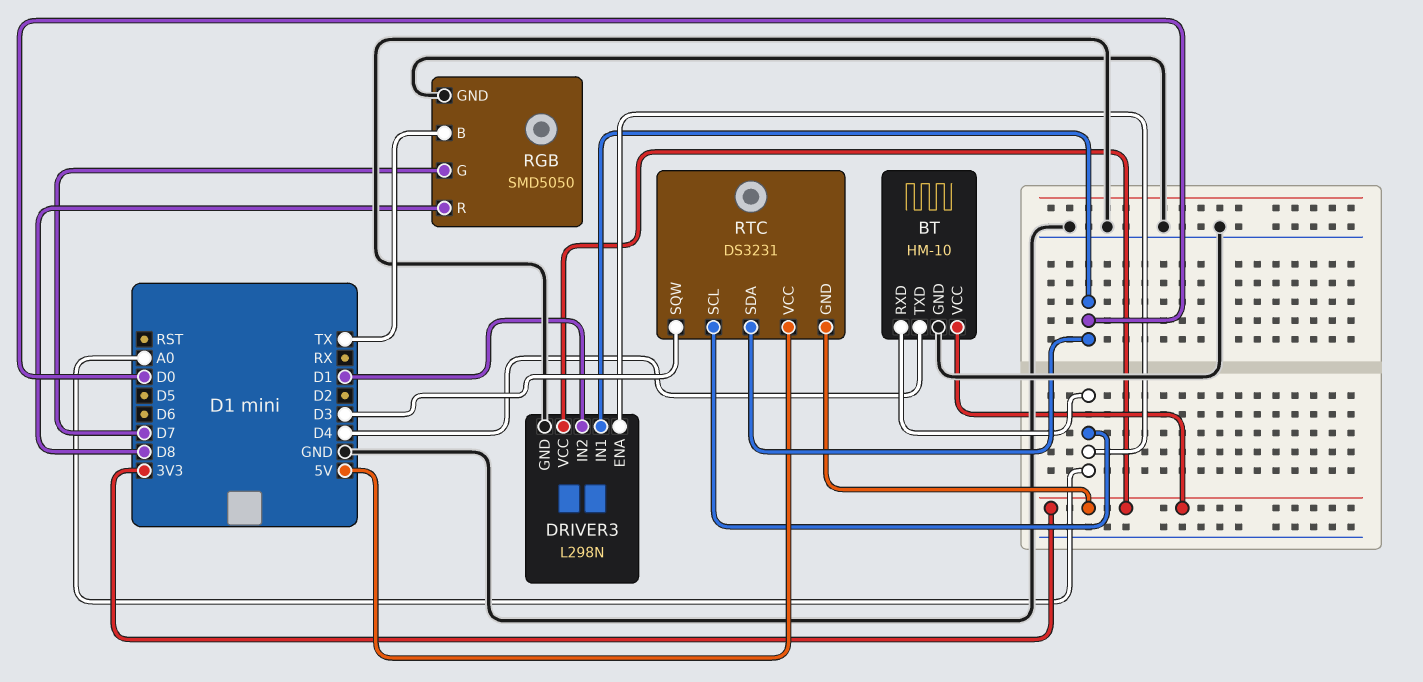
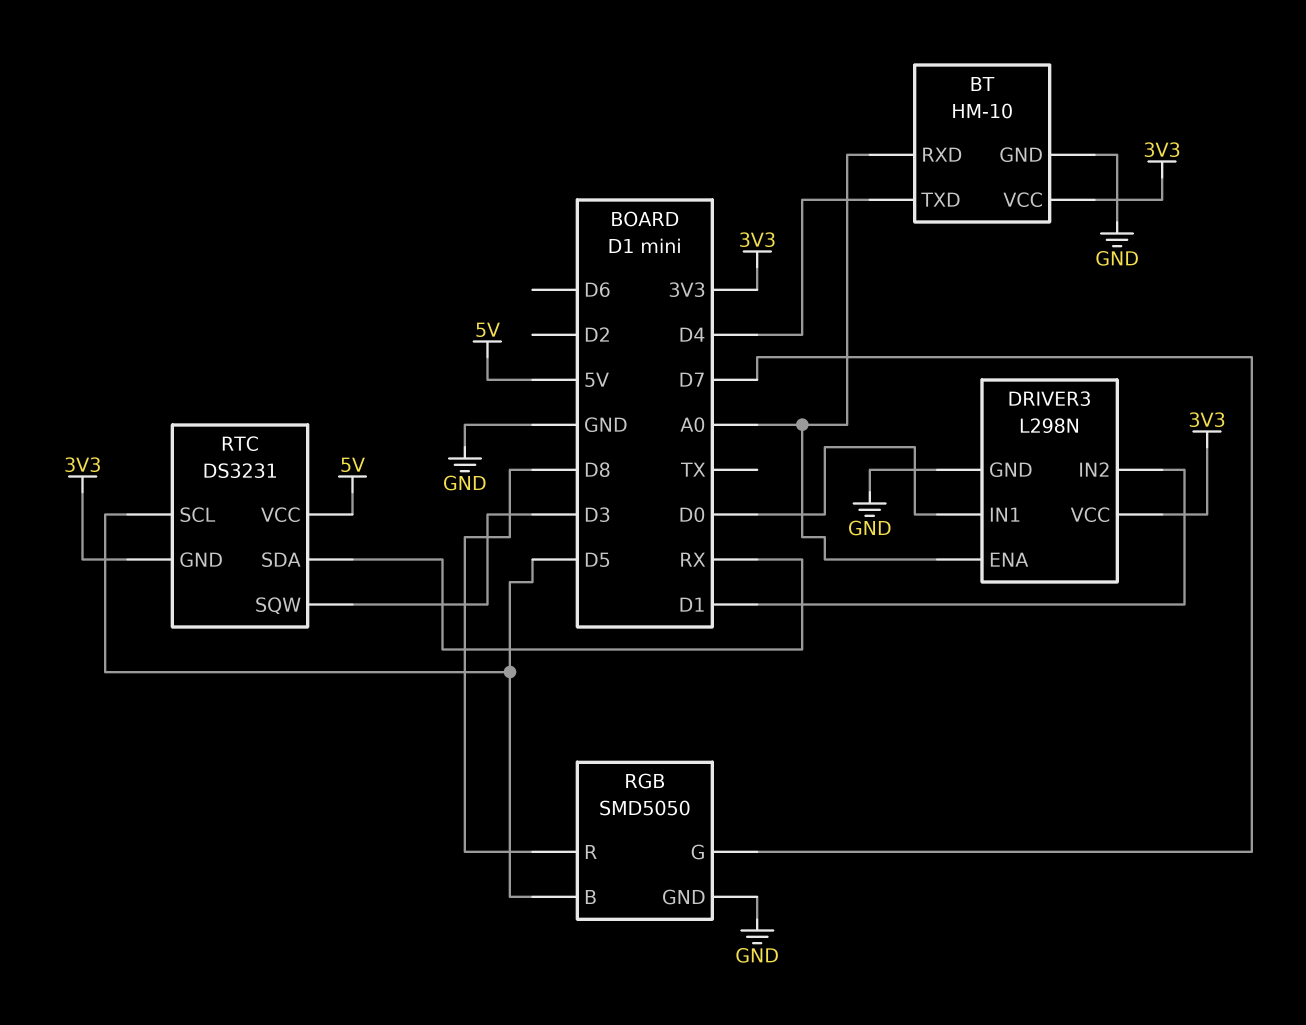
RGB pin B: TX -> D5
RTC pin SCL: A0 -> D5
RTC pin SDA: D0 -> RX

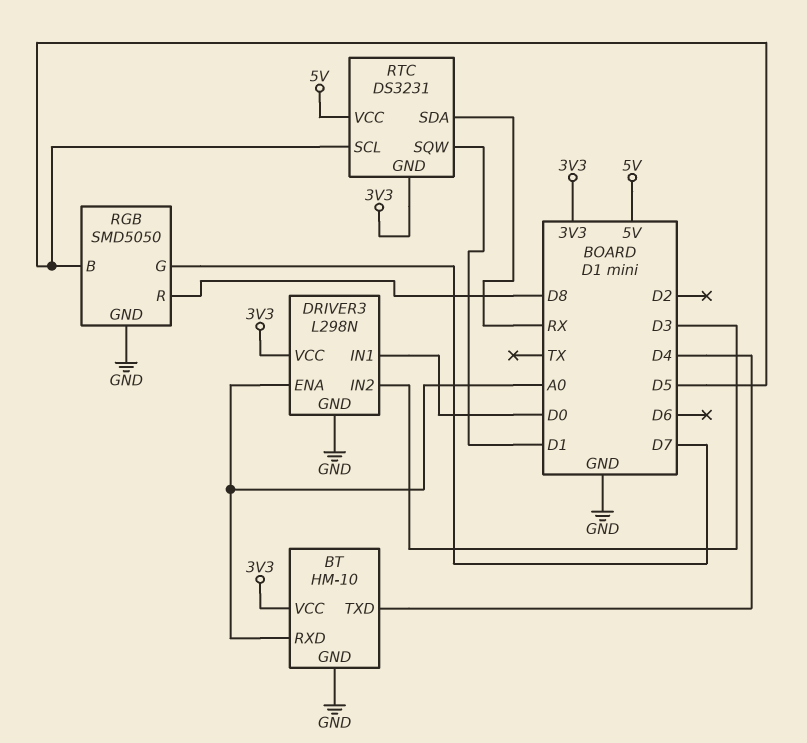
DRIVER3 pin IN2: D1 -> D3
RTC pin SQW: D3 -> D1

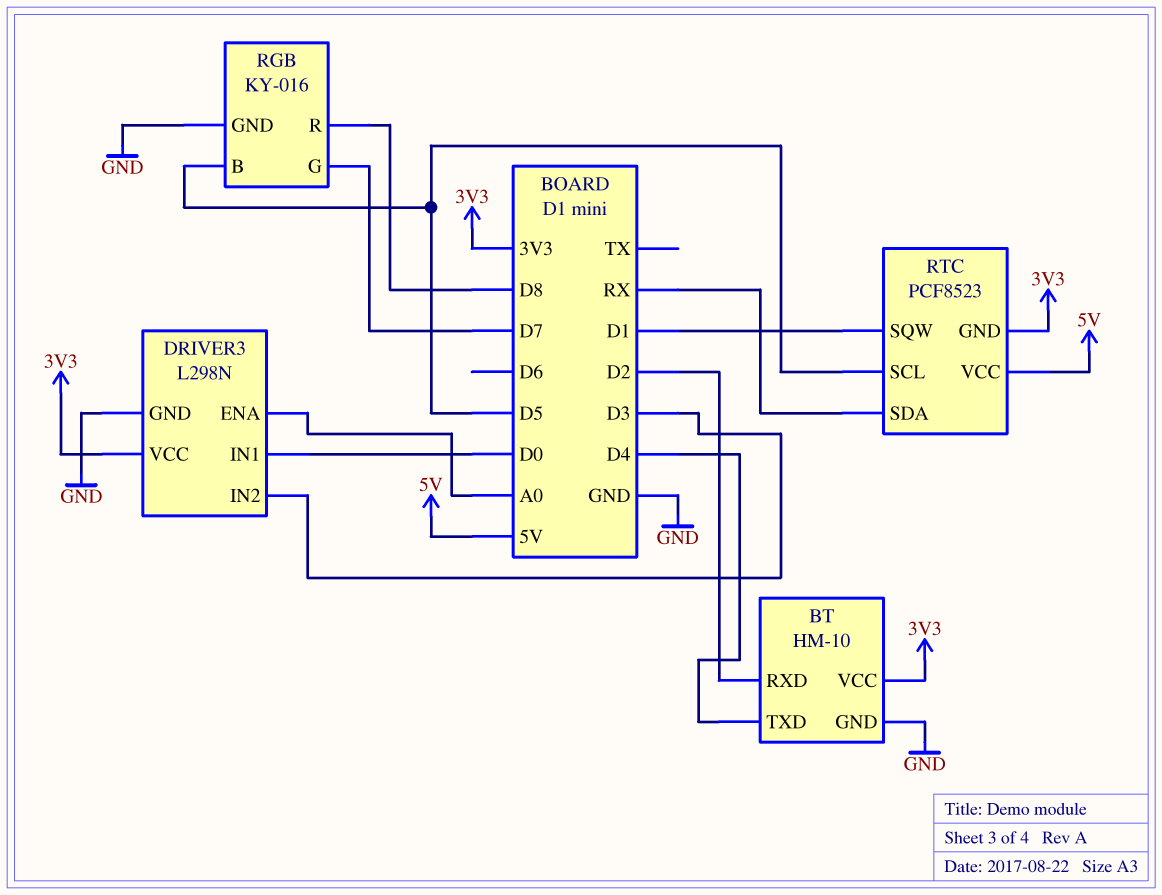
BT pin RXD: A0 -> D2
RGB: SMD5050 -> KY-016
RTC: DS3231 -> PCF8523

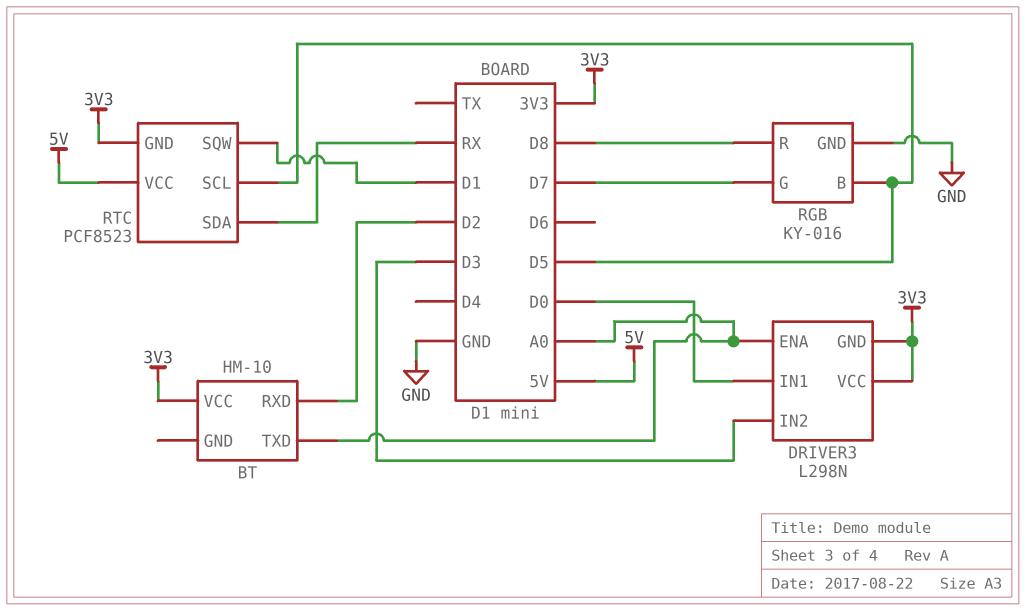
BT pin GND: GND -> none
BT pin TXD: D4 -> A0
DRIVER3 pin GND: GND -> 3V3

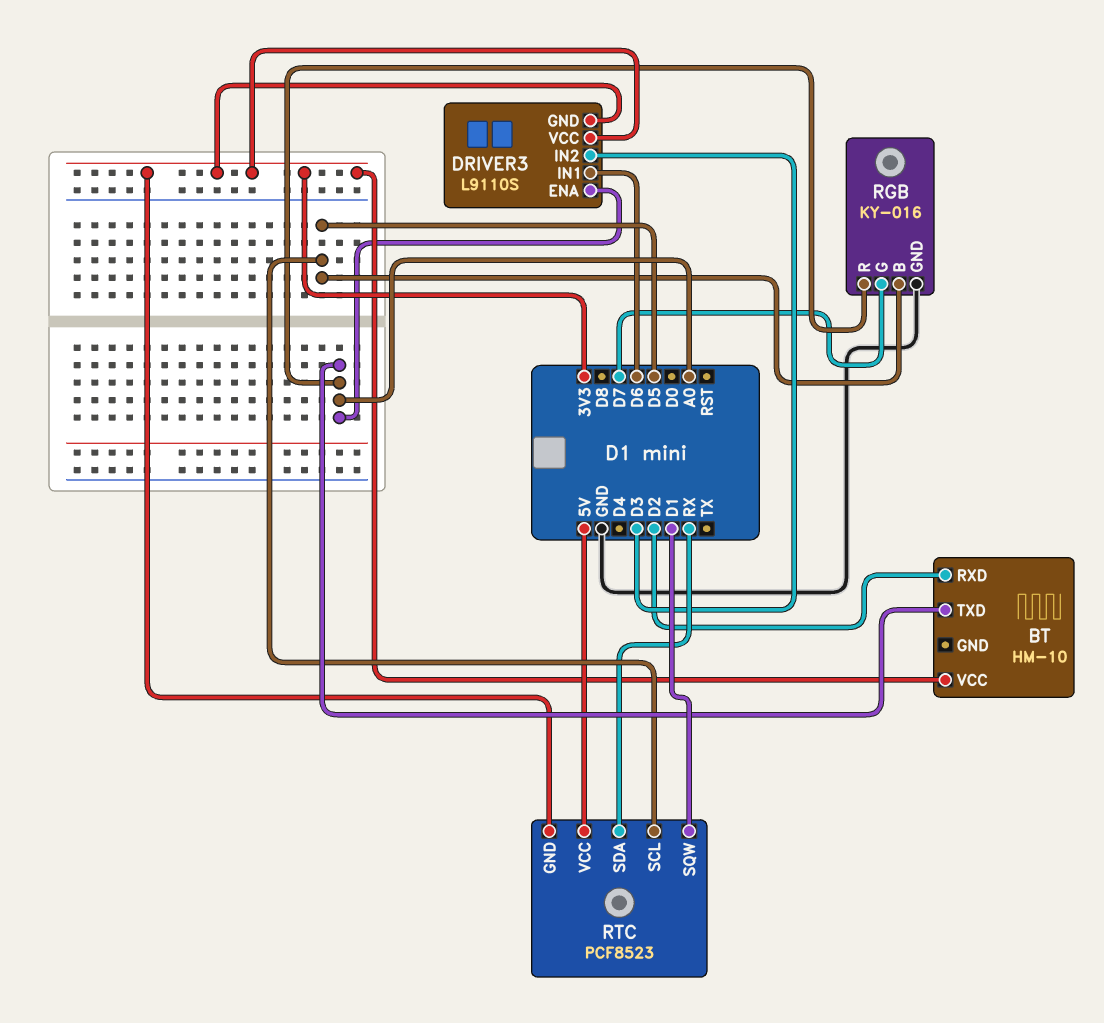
DRIVER3: L298N -> L9110S
DRIVER3 pin IN1: D0 -> D6
RGB pin R: D8 -> A0

